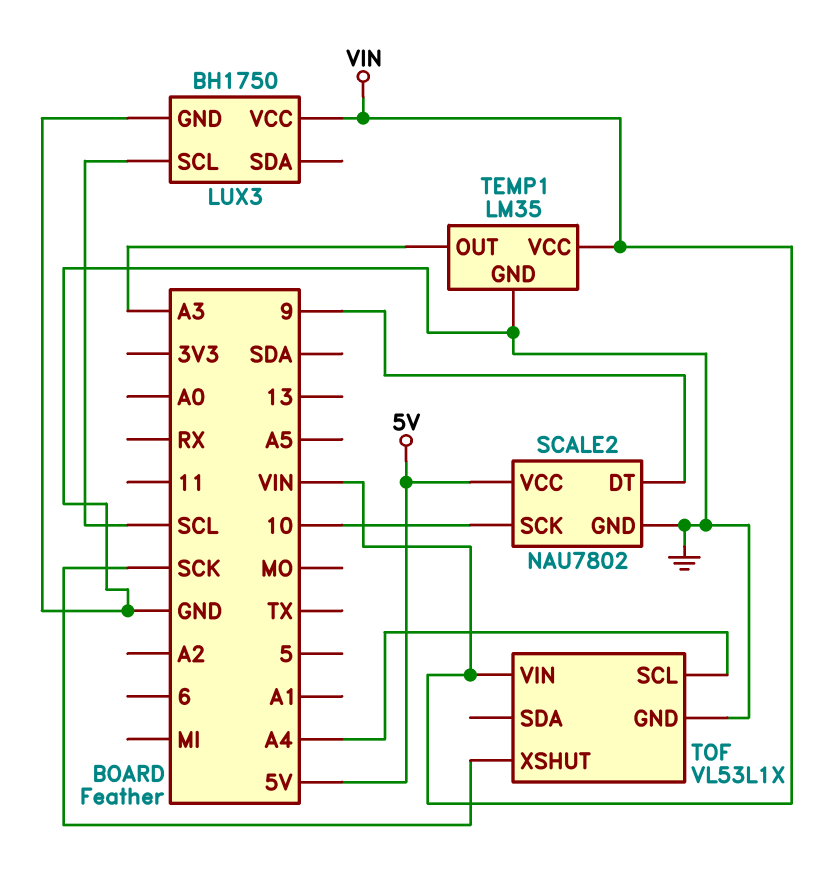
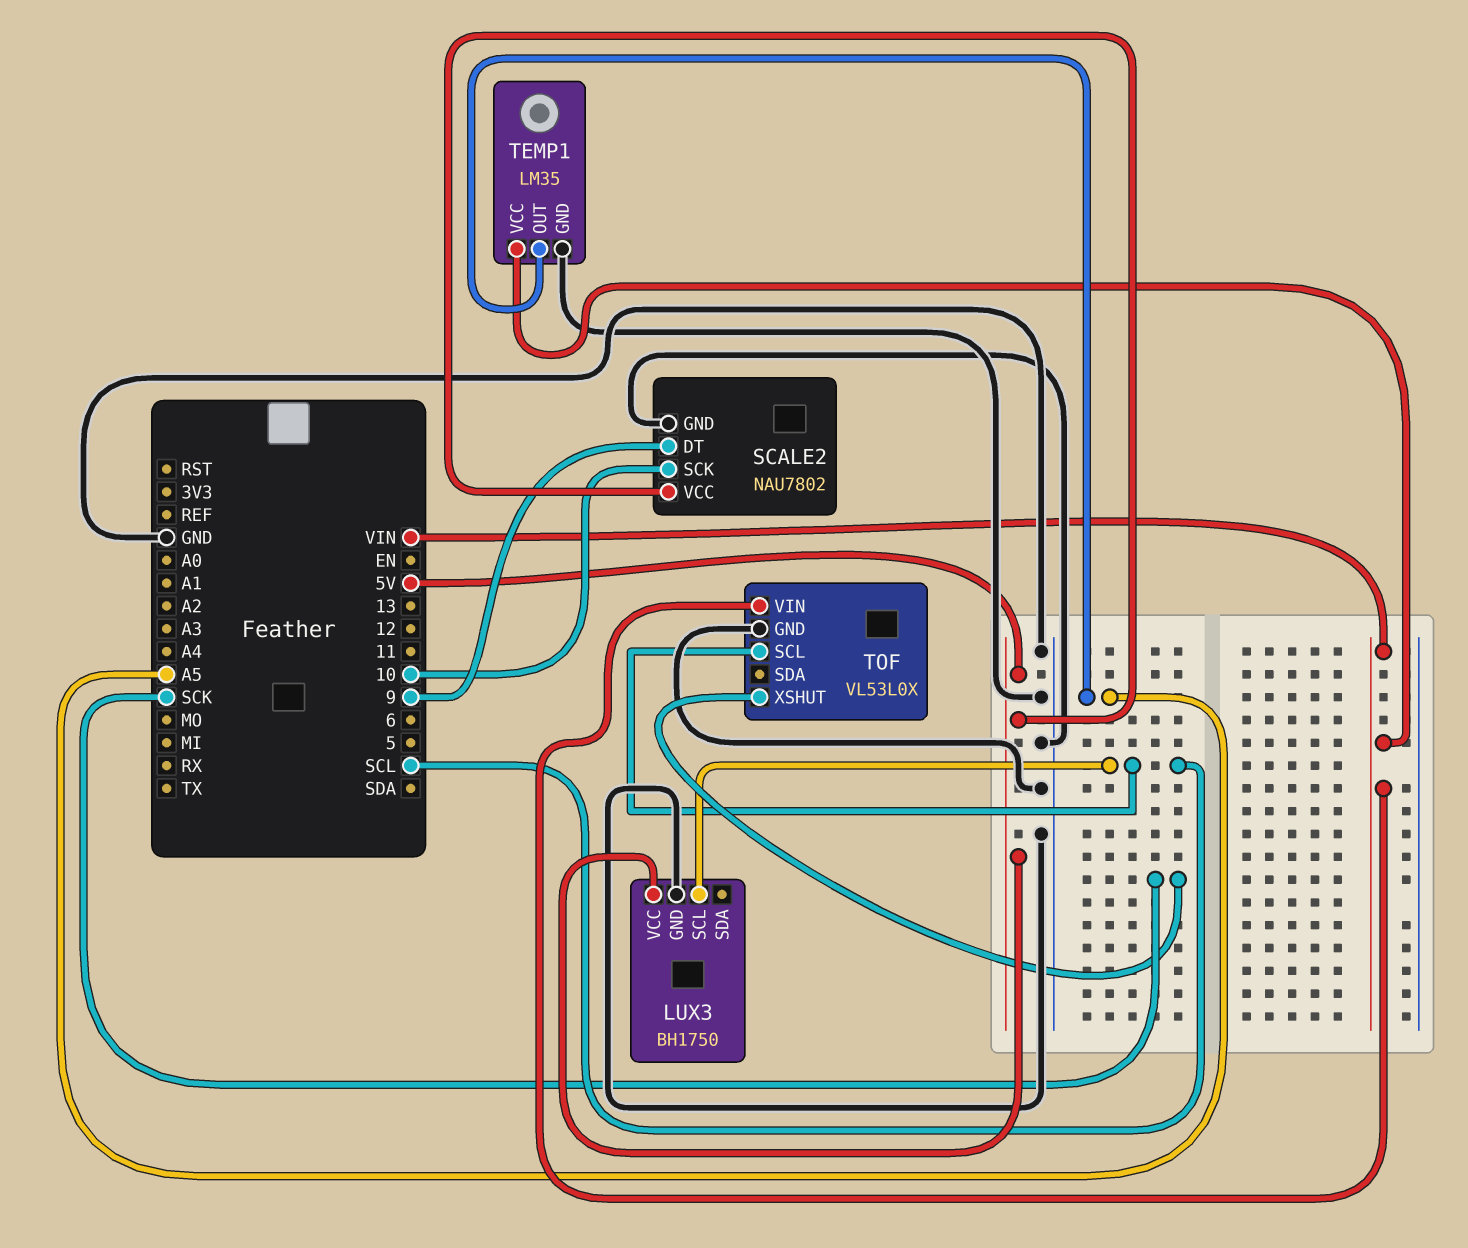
LUX3 pin VCC: VIN -> 5V
TEMP1 pin OUT: A3 -> A5
TOF: VL53L1X -> VL53L0X
TOF pin SCL: A4 -> SCL

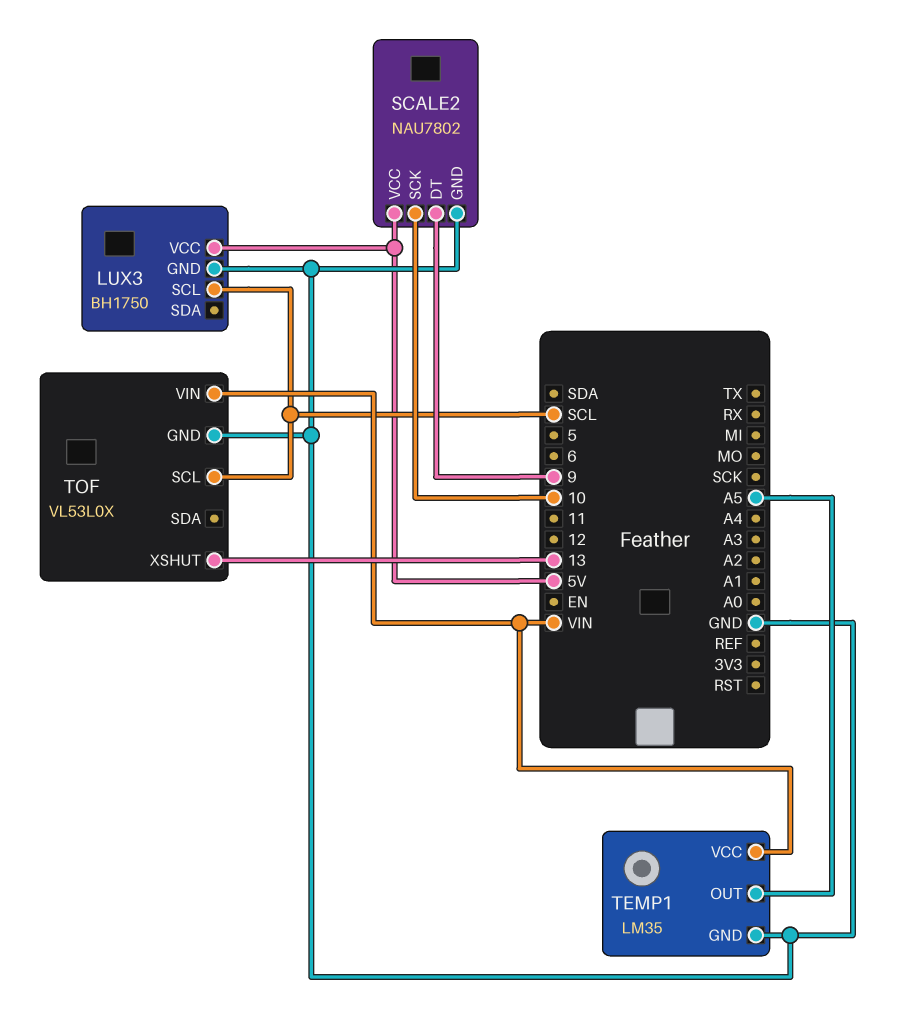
TOF pin XSHUT: SCK -> 13

